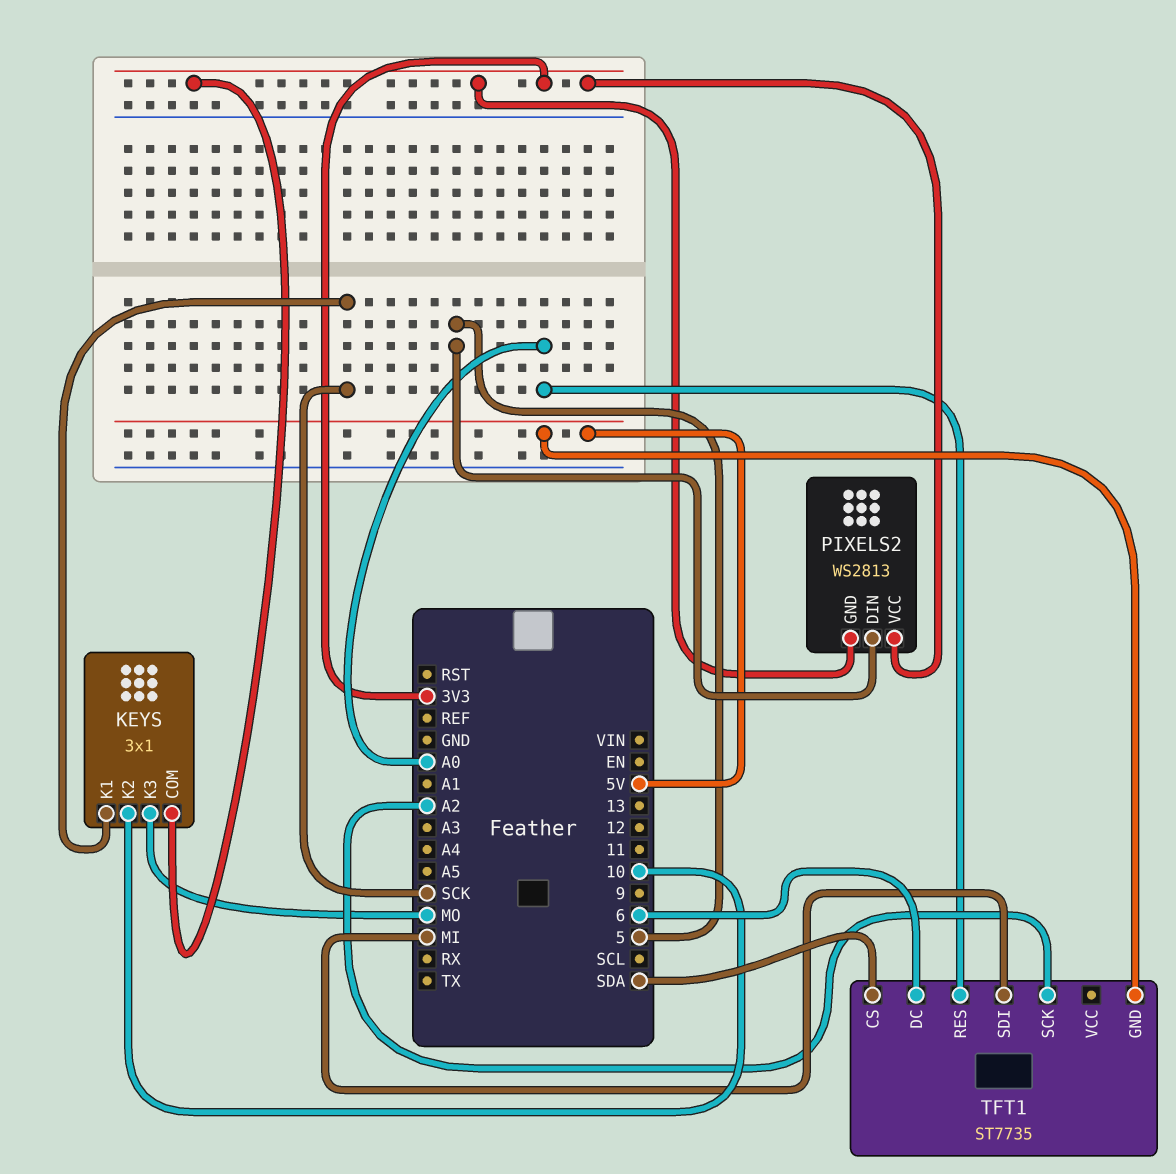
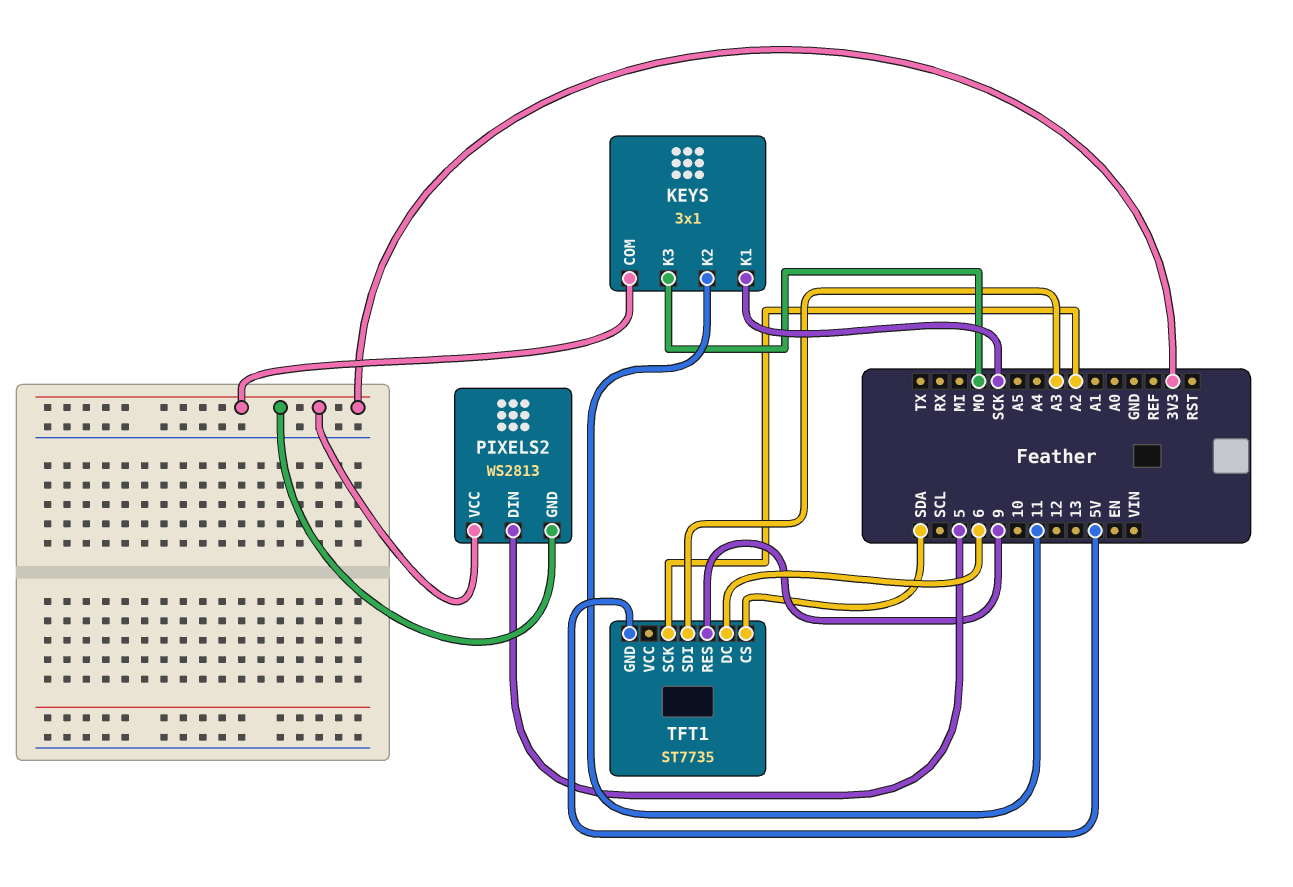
KEYS pin K2: 10 -> 11
TFT1 pin RES: A0 -> 9
TFT1 pin SDI: MI -> A3

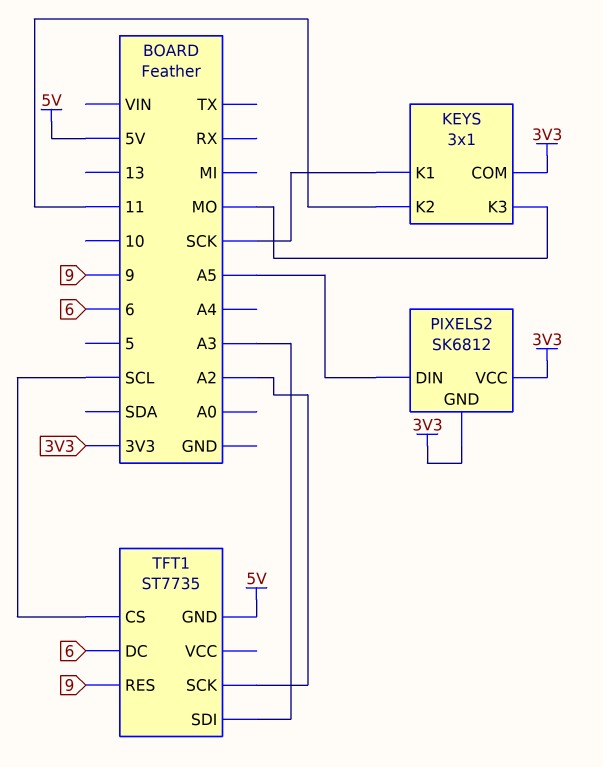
PIXELS2: WS2813 -> SK6812
PIXELS2 pin DIN: 5 -> A5
TFT1 pin CS: SDA -> SCL

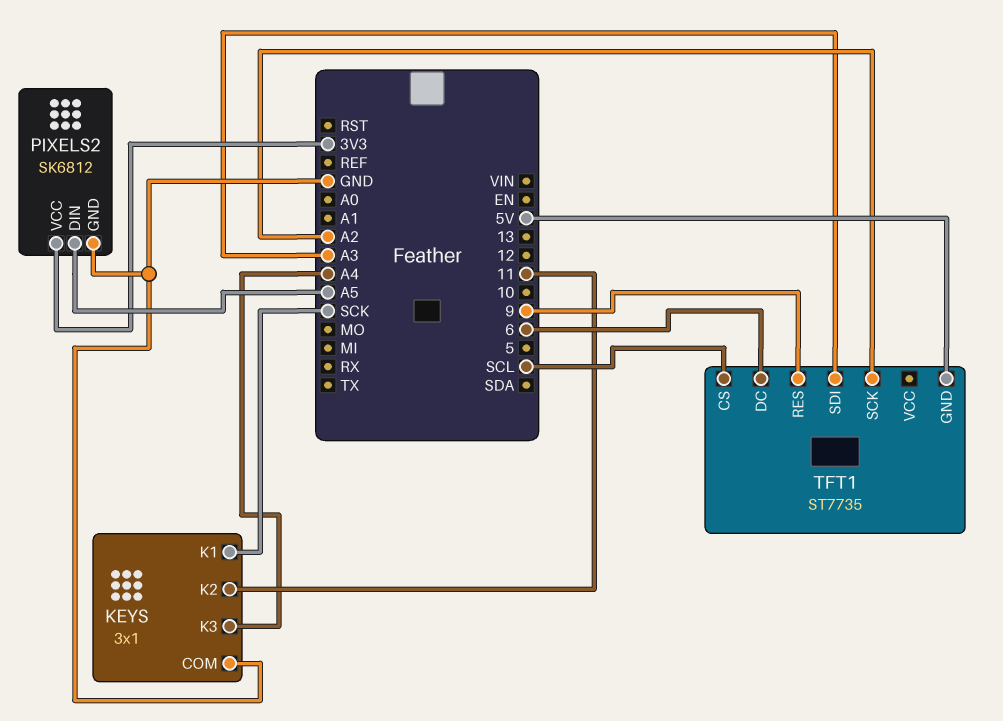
KEYS pin COM: 3V3 -> GND
KEYS pin K3: MO -> A4
PIXELS2 pin GND: 3V3 -> GND

